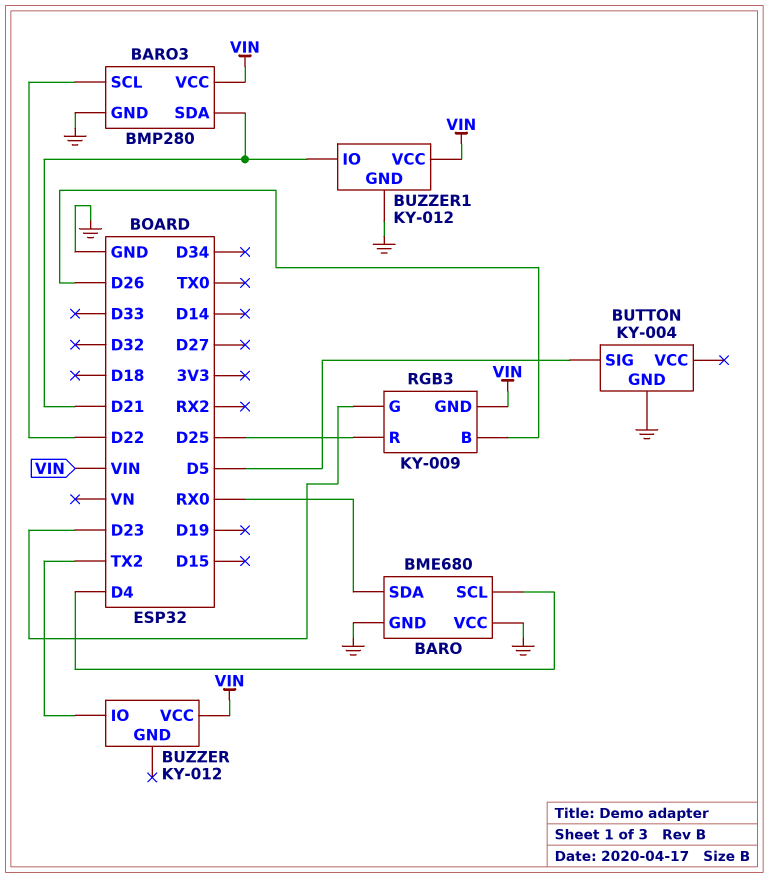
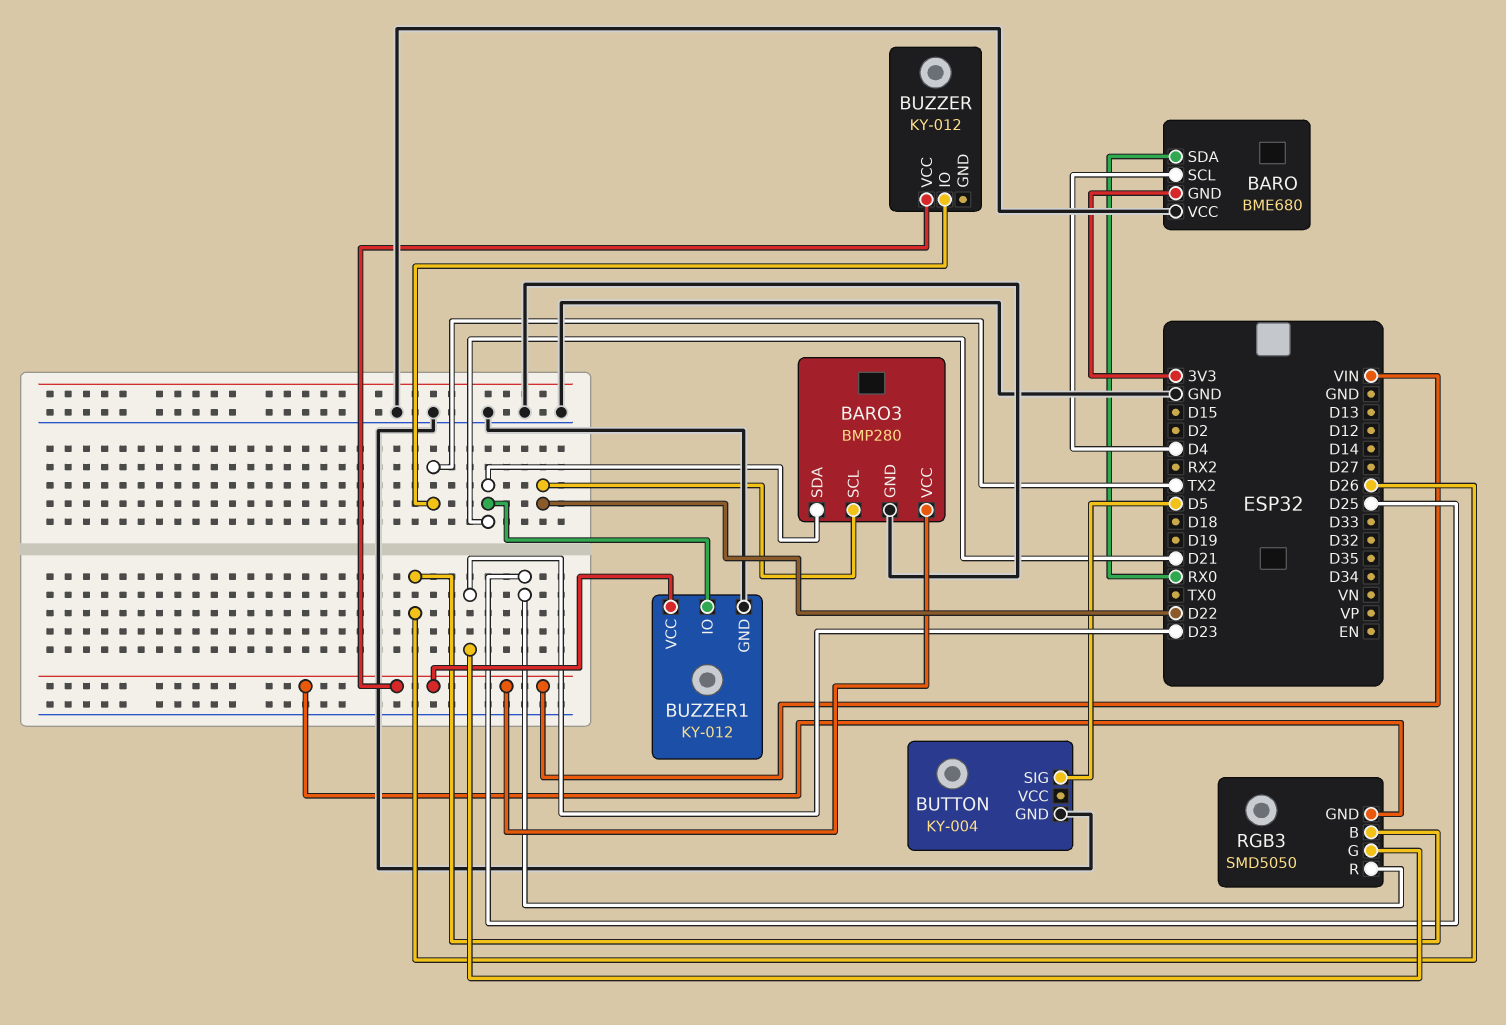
BARO pin GND: GND -> 3V3
RGB3: KY-009 -> SMD5050

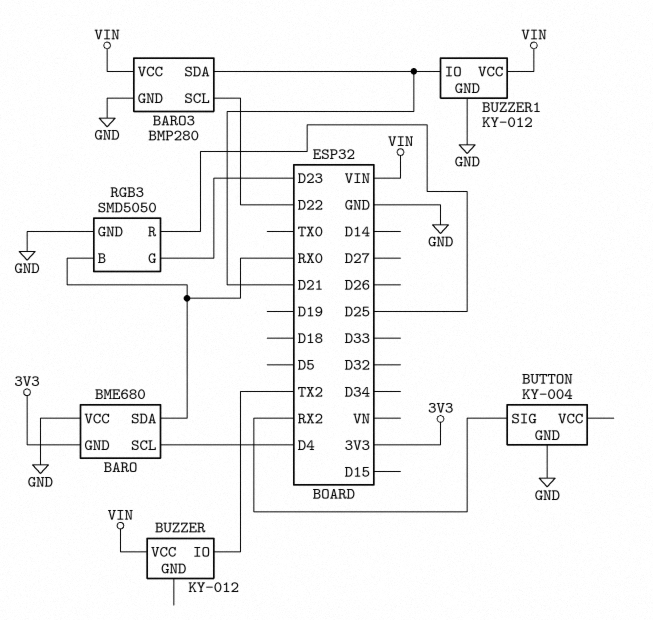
BUTTON pin SIG: D5 -> RX2
RGB3 pin B: D26 -> RX0
RGB3 pin GND: VIN -> GND

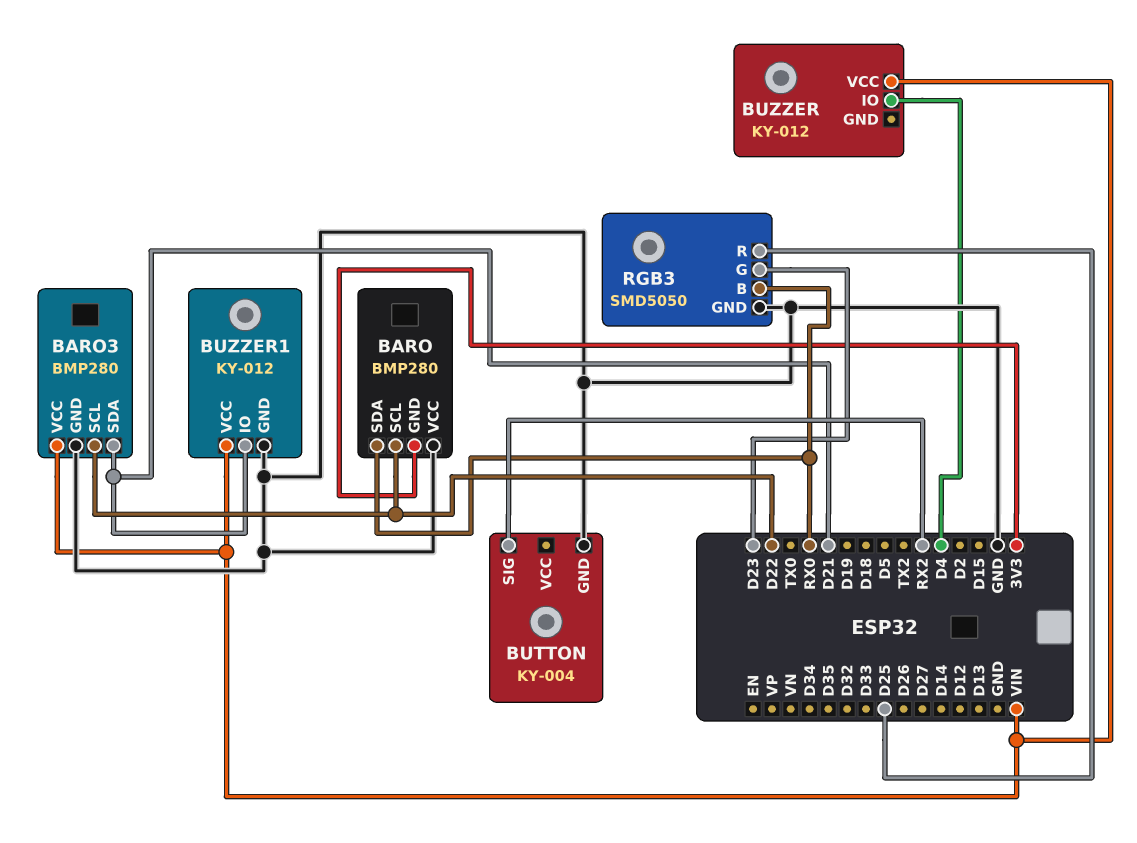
BARO: BME680 -> BMP280
BARO pin SCL: D4 -> D22
BUZZER pin IO: TX2 -> D4

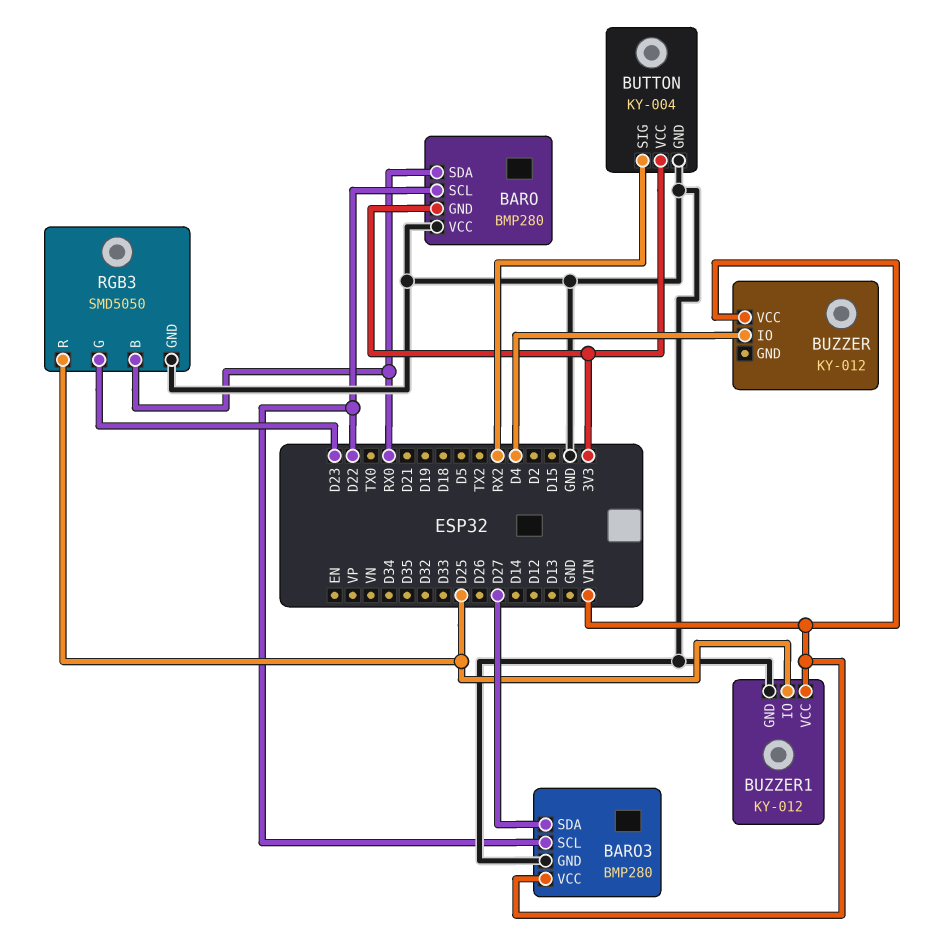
BARO3 pin SDA: D21 -> D27
BUTTON pin VCC: none -> 3V3
BUZZER1 pin IO: D21 -> D25

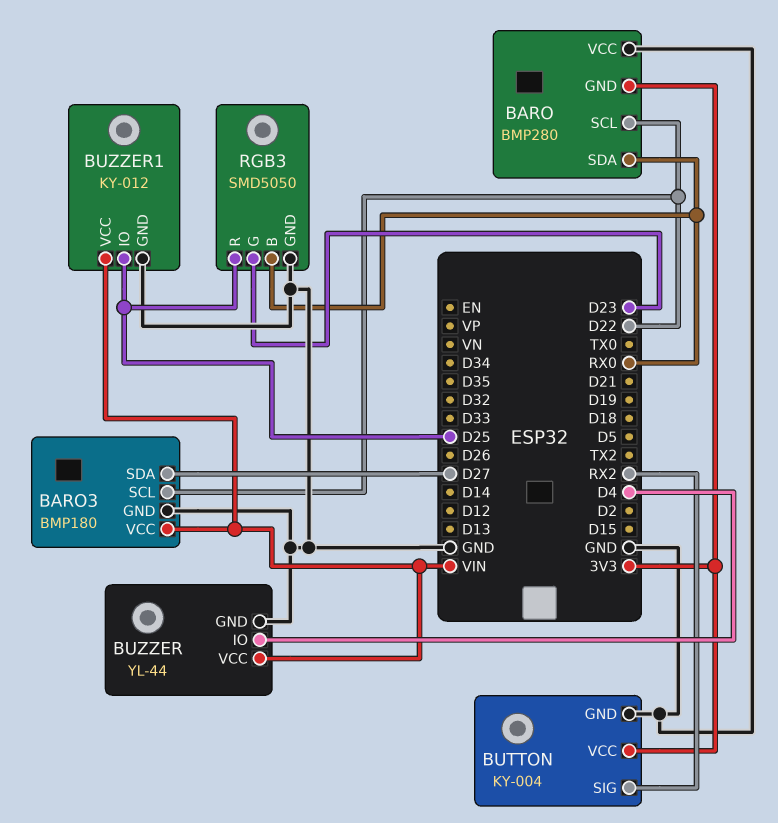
BARO3: BMP280 -> BMP180
BUZZER: KY-012 -> YL-44
BUZZER pin GND: none -> GND

